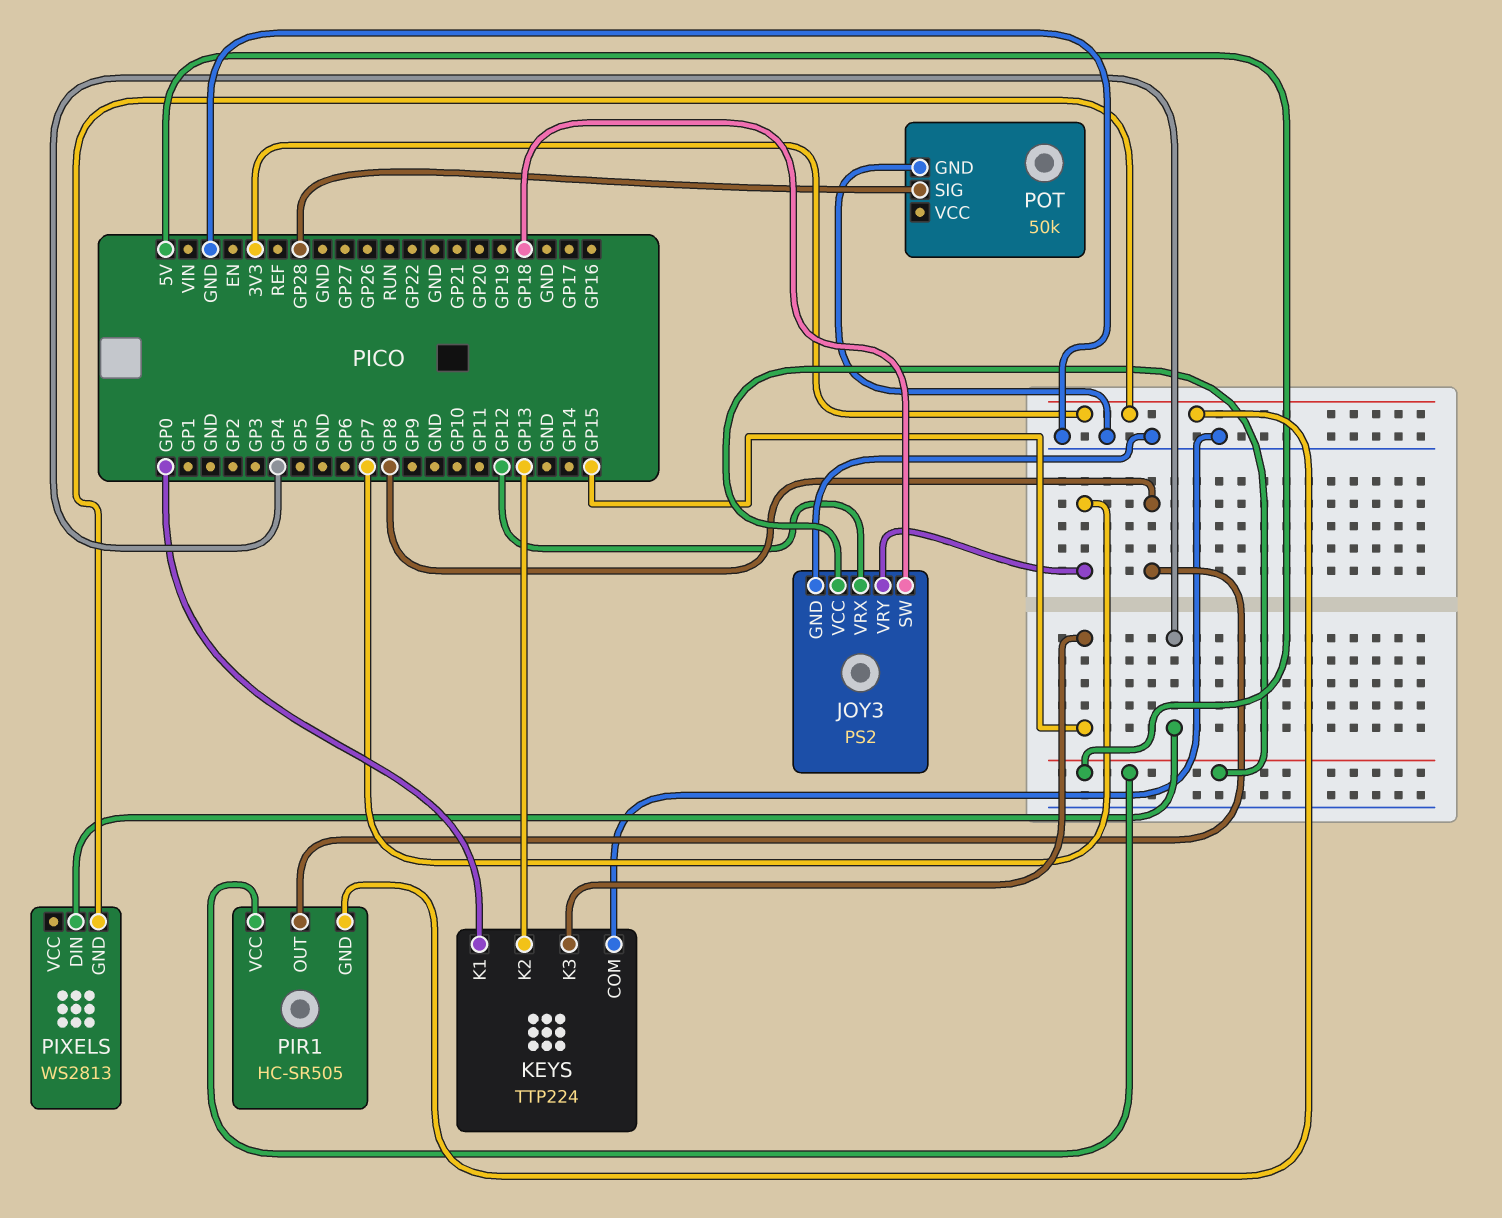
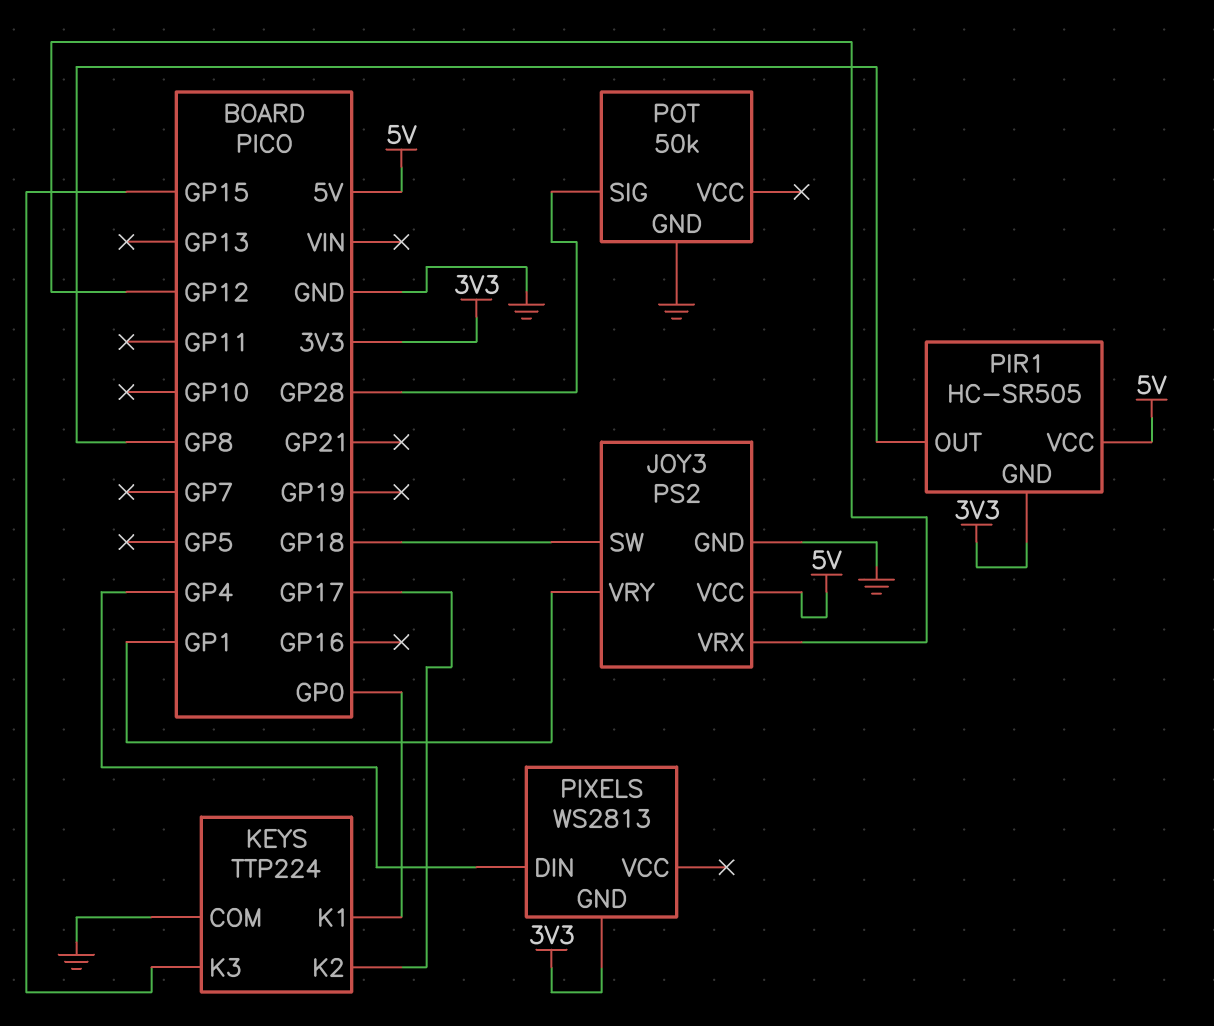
JOY3 pin VRY: GP7 -> GP1
KEYS pin K2: GP13 -> GP17

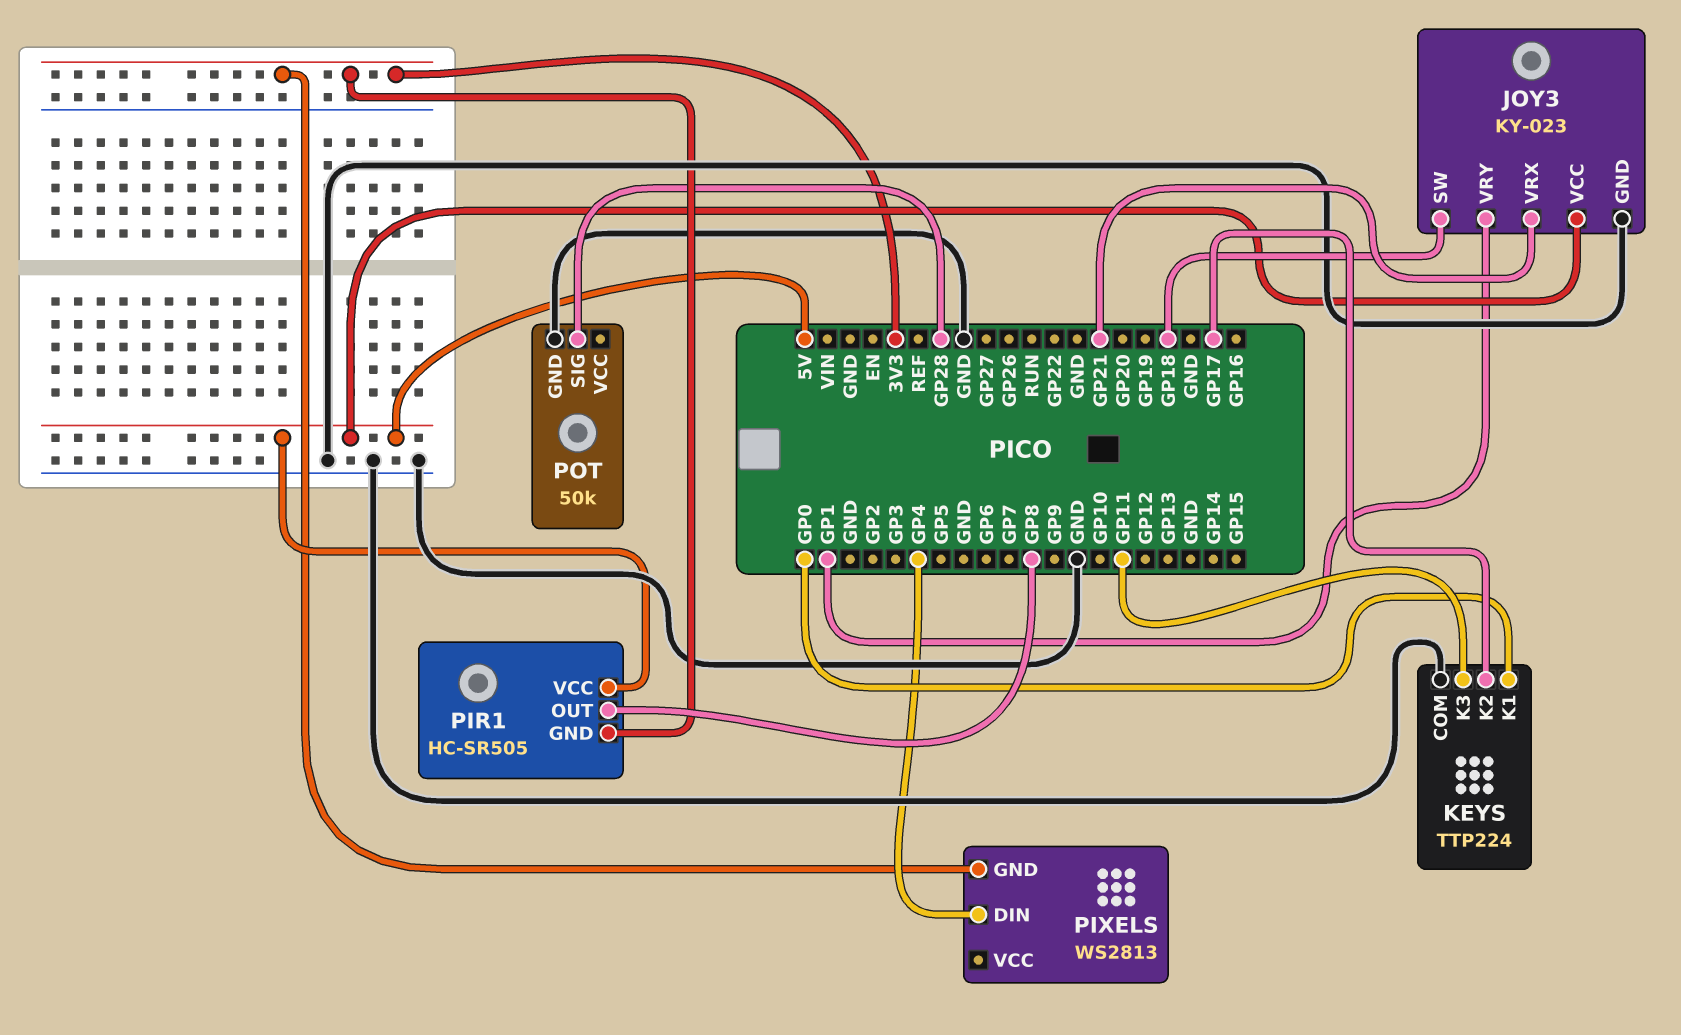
JOY3: PS2 -> KY-023
JOY3 pin VRX: GP12 -> GP21
KEYS pin K3: GP15 -> GP11

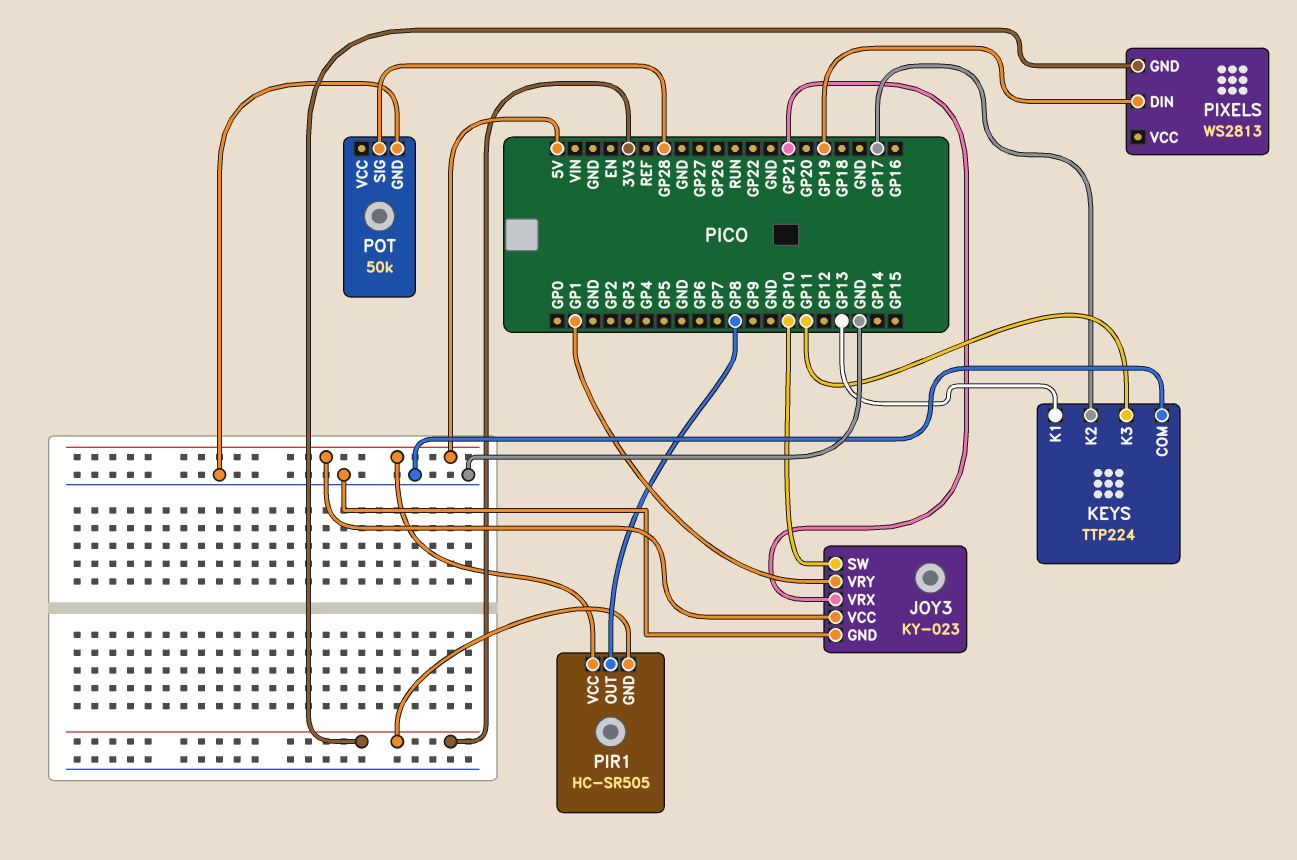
JOY3 pin SW: GP18 -> GP10
KEYS pin K1: GP0 -> GP13
PIXELS pin DIN: GP4 -> GP19

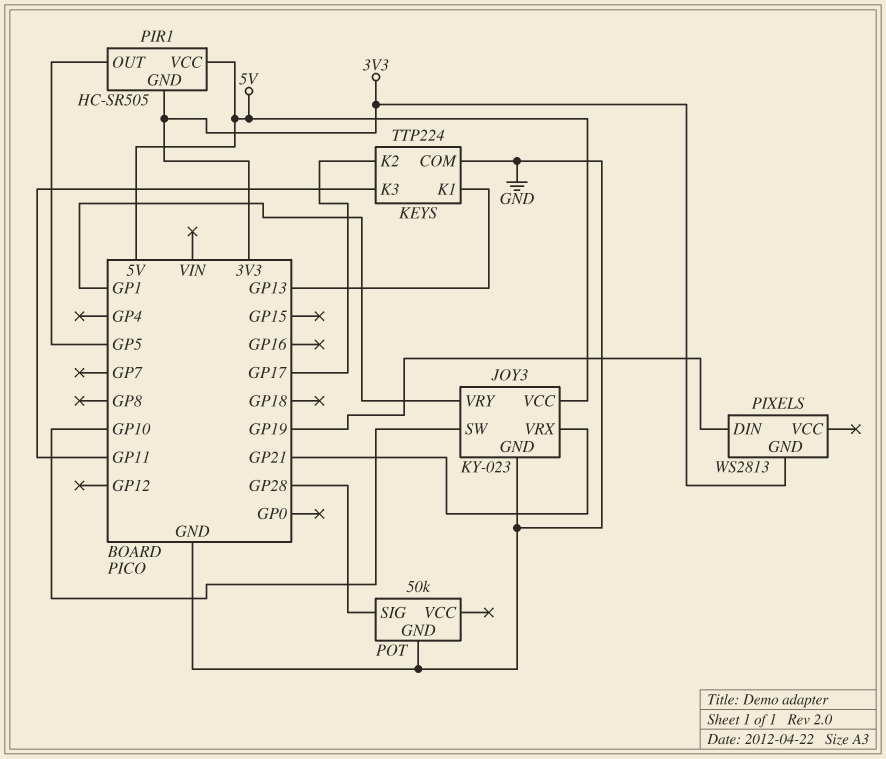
PIR1 pin OUT: GP8 -> GP5

